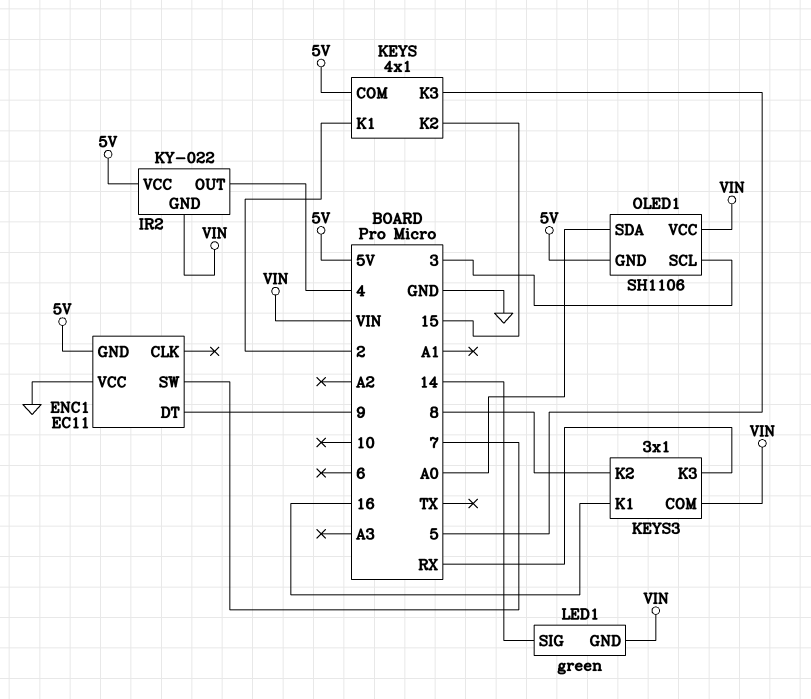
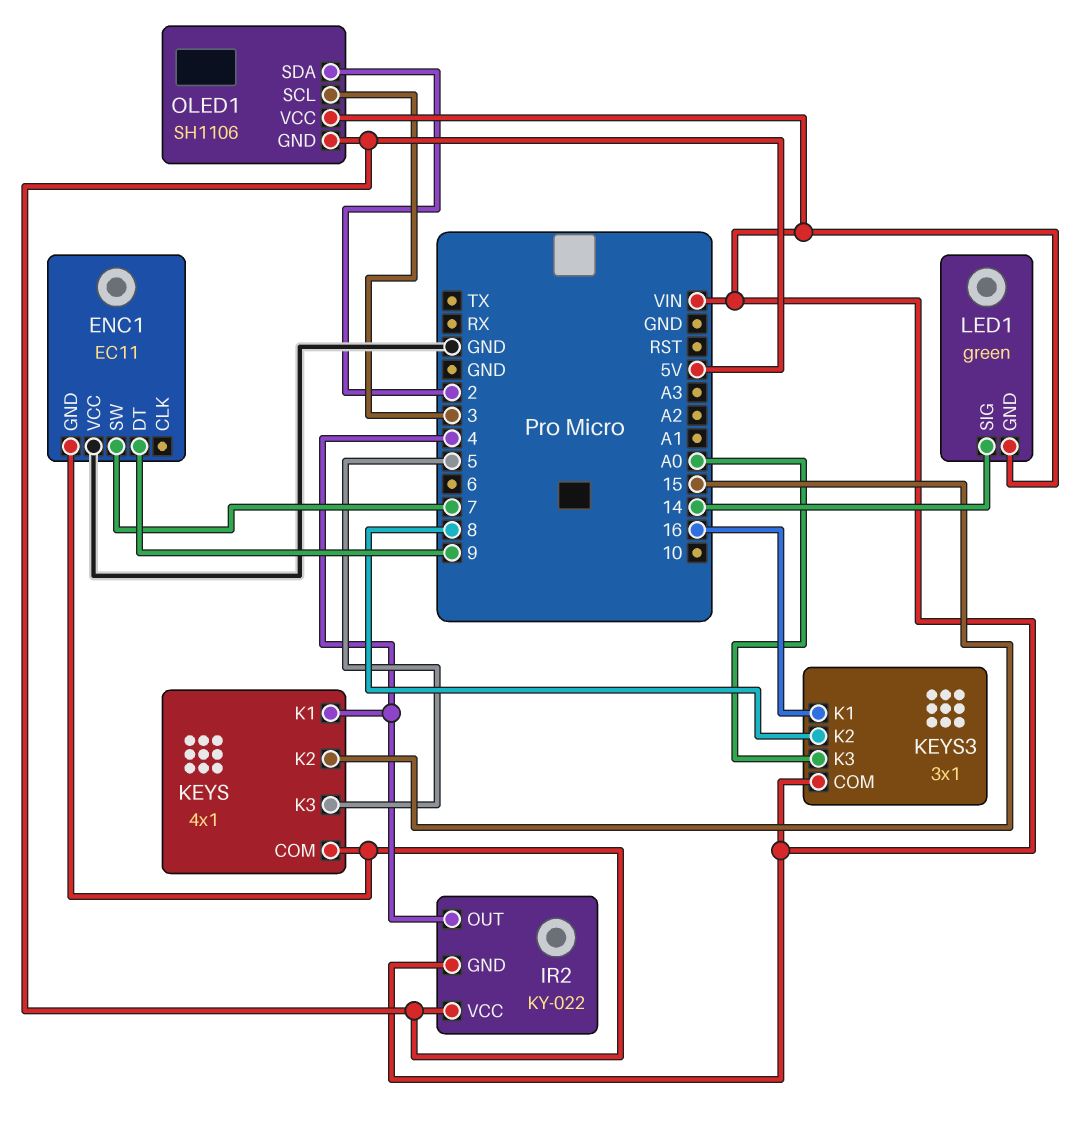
KEYS pin K1: 2 -> 4
KEYS3 pin K3: RX -> A0
OLED1 pin SDA: A0 -> 2

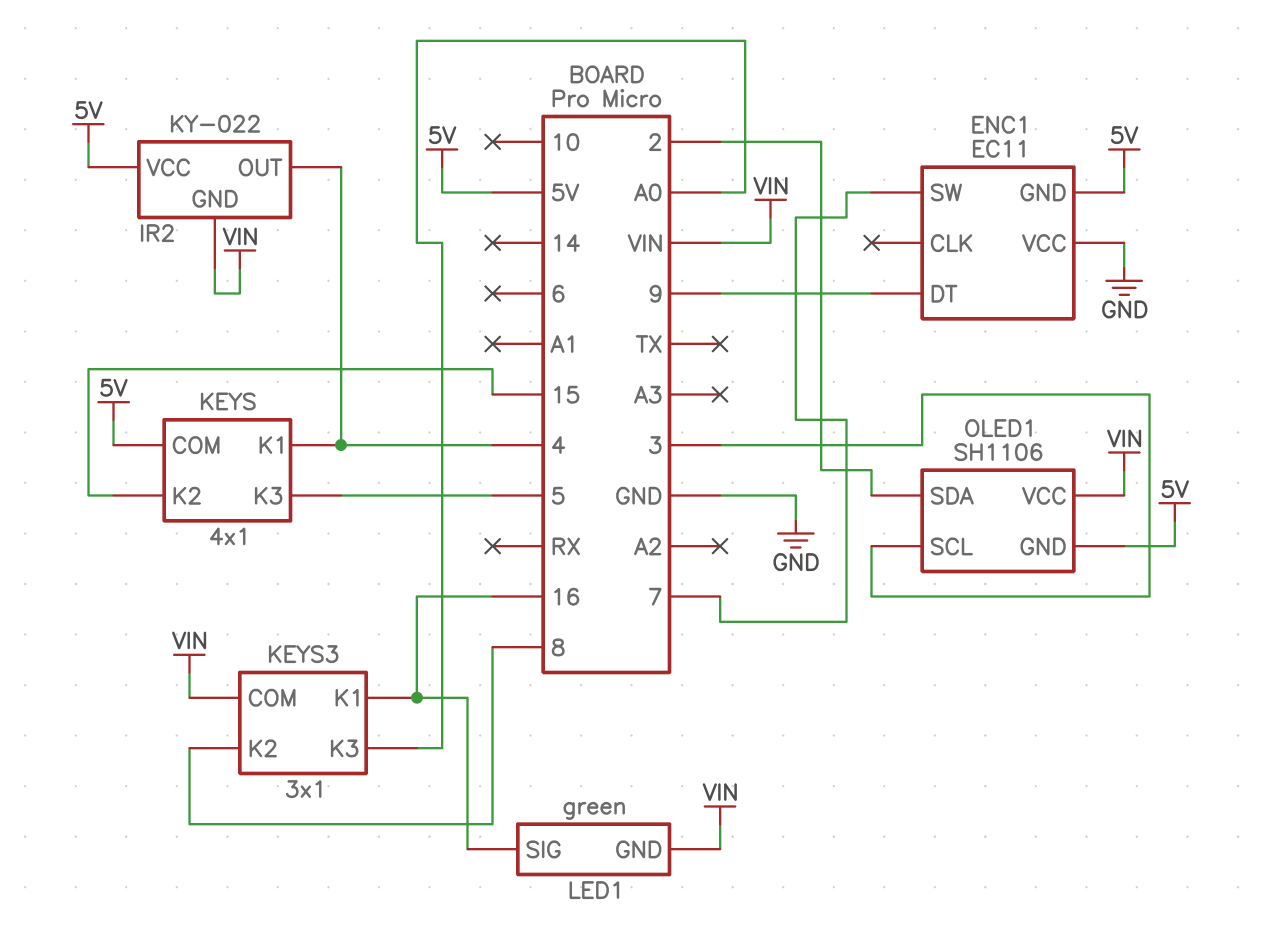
LED1 pin SIG: 14 -> 16

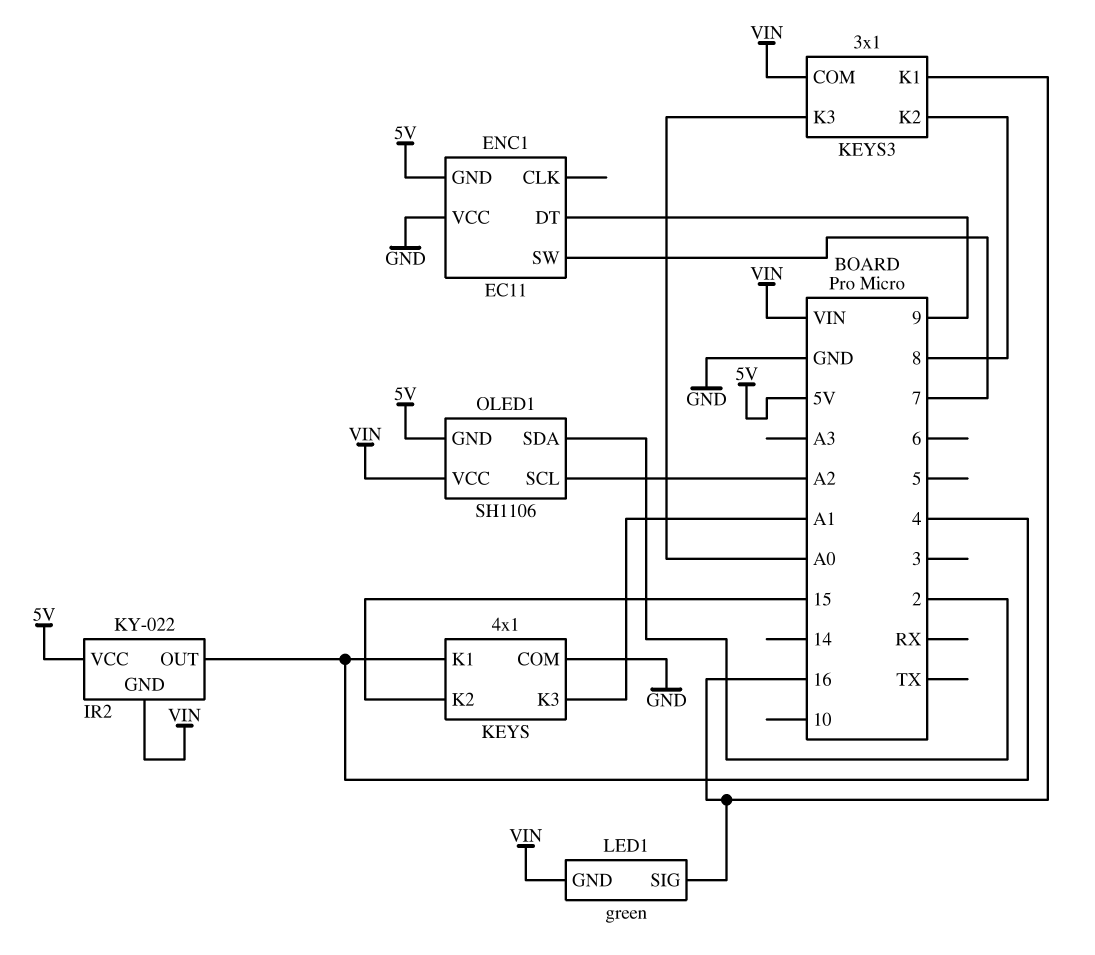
KEYS pin COM: 5V -> GND
KEYS pin K3: 5 -> A1
OLED1 pin SCL: 3 -> A2

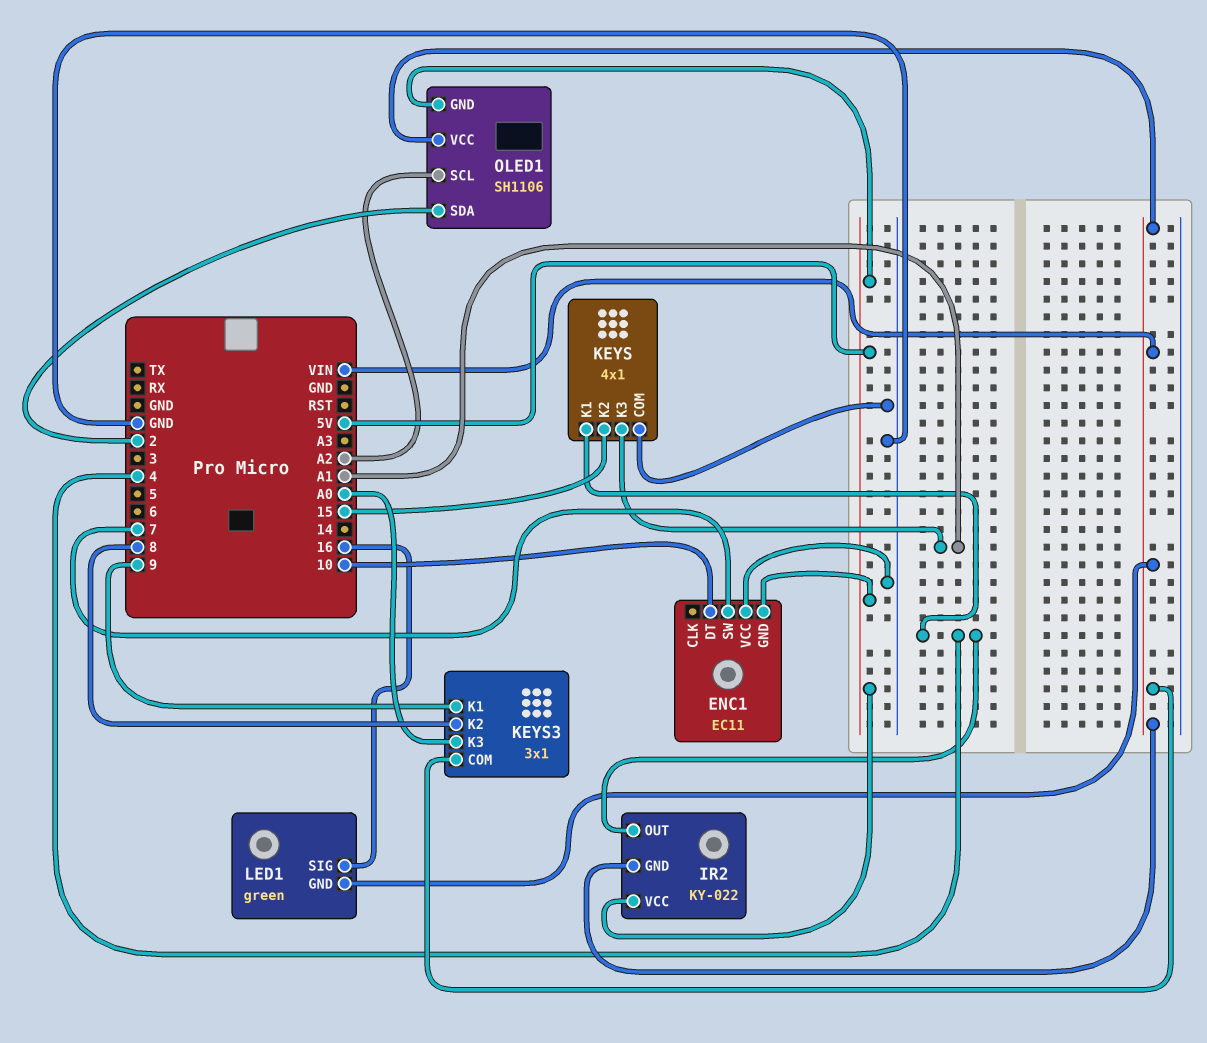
ENC1 pin DT: 9 -> 10
KEYS3 pin K1: 16 -> 9

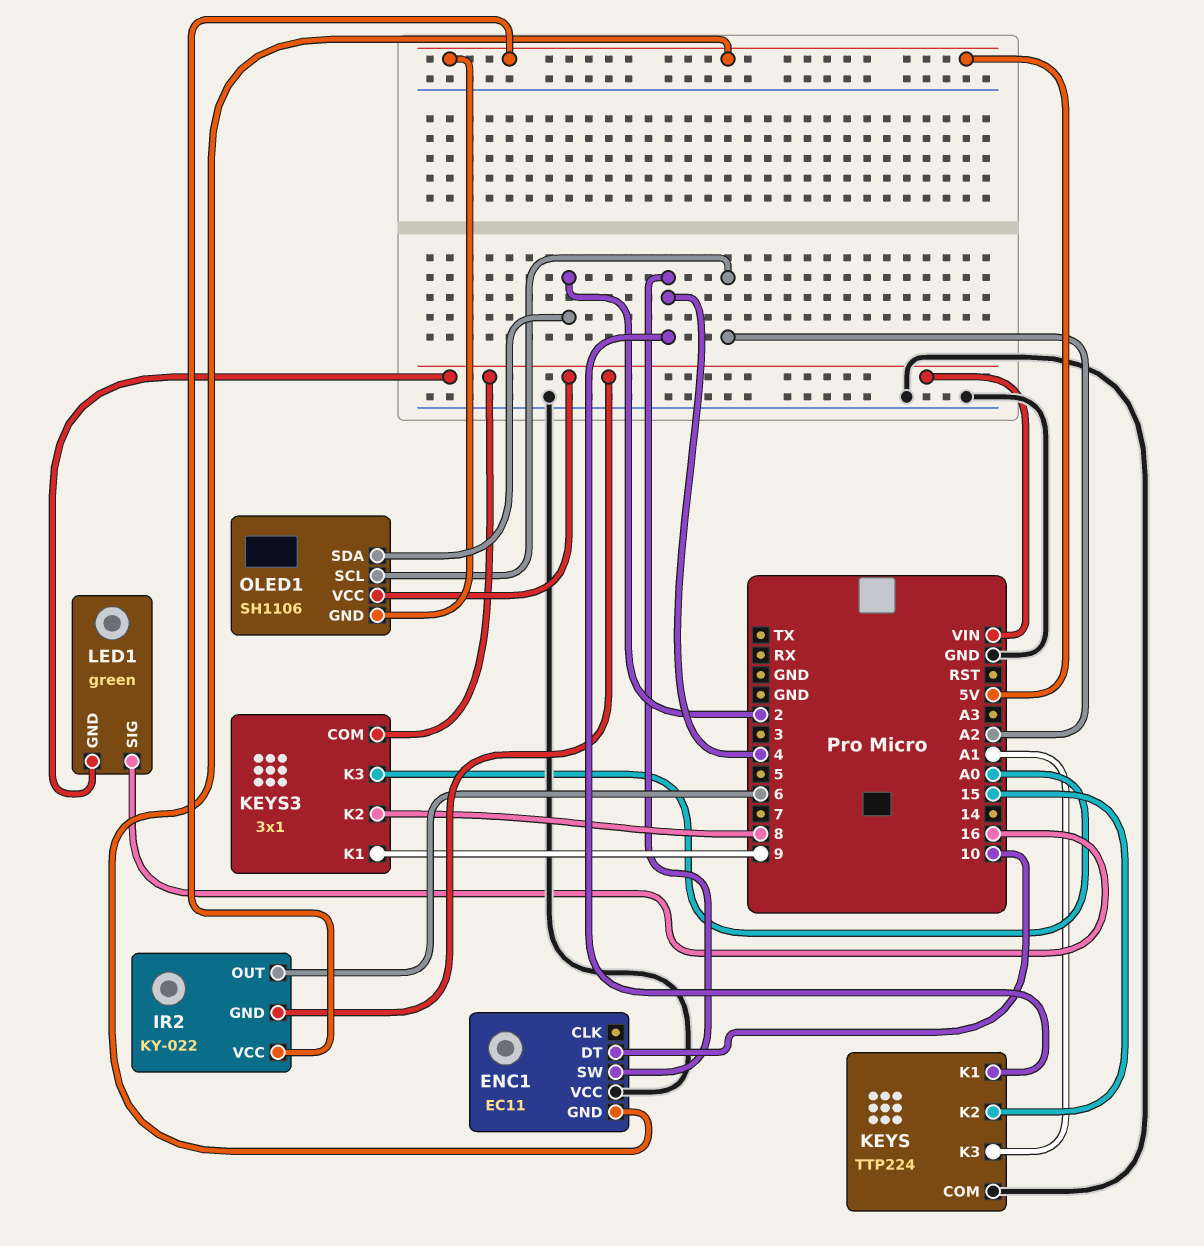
ENC1 pin SW: 7 -> 4
IR2 pin OUT: 4 -> 6
KEYS: 4x1 -> TTP224

